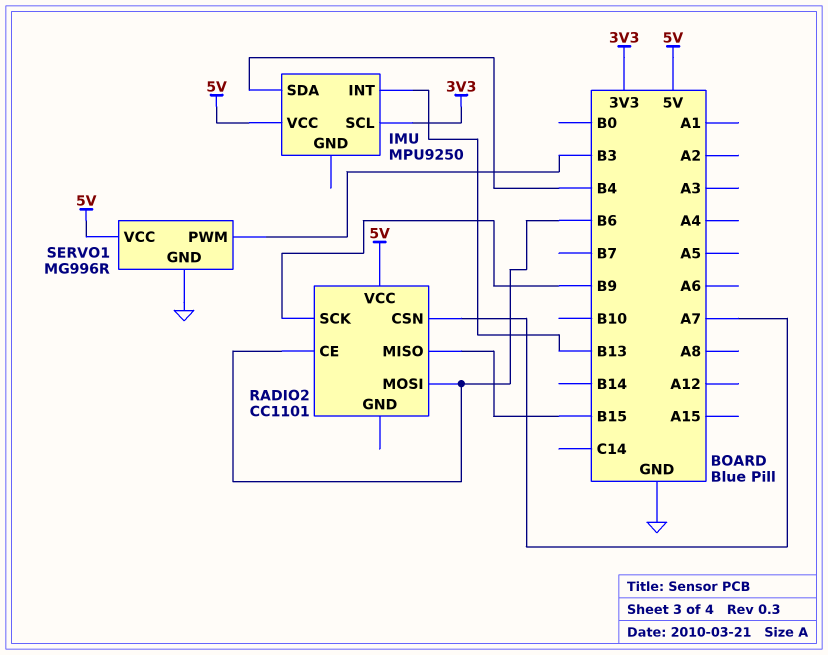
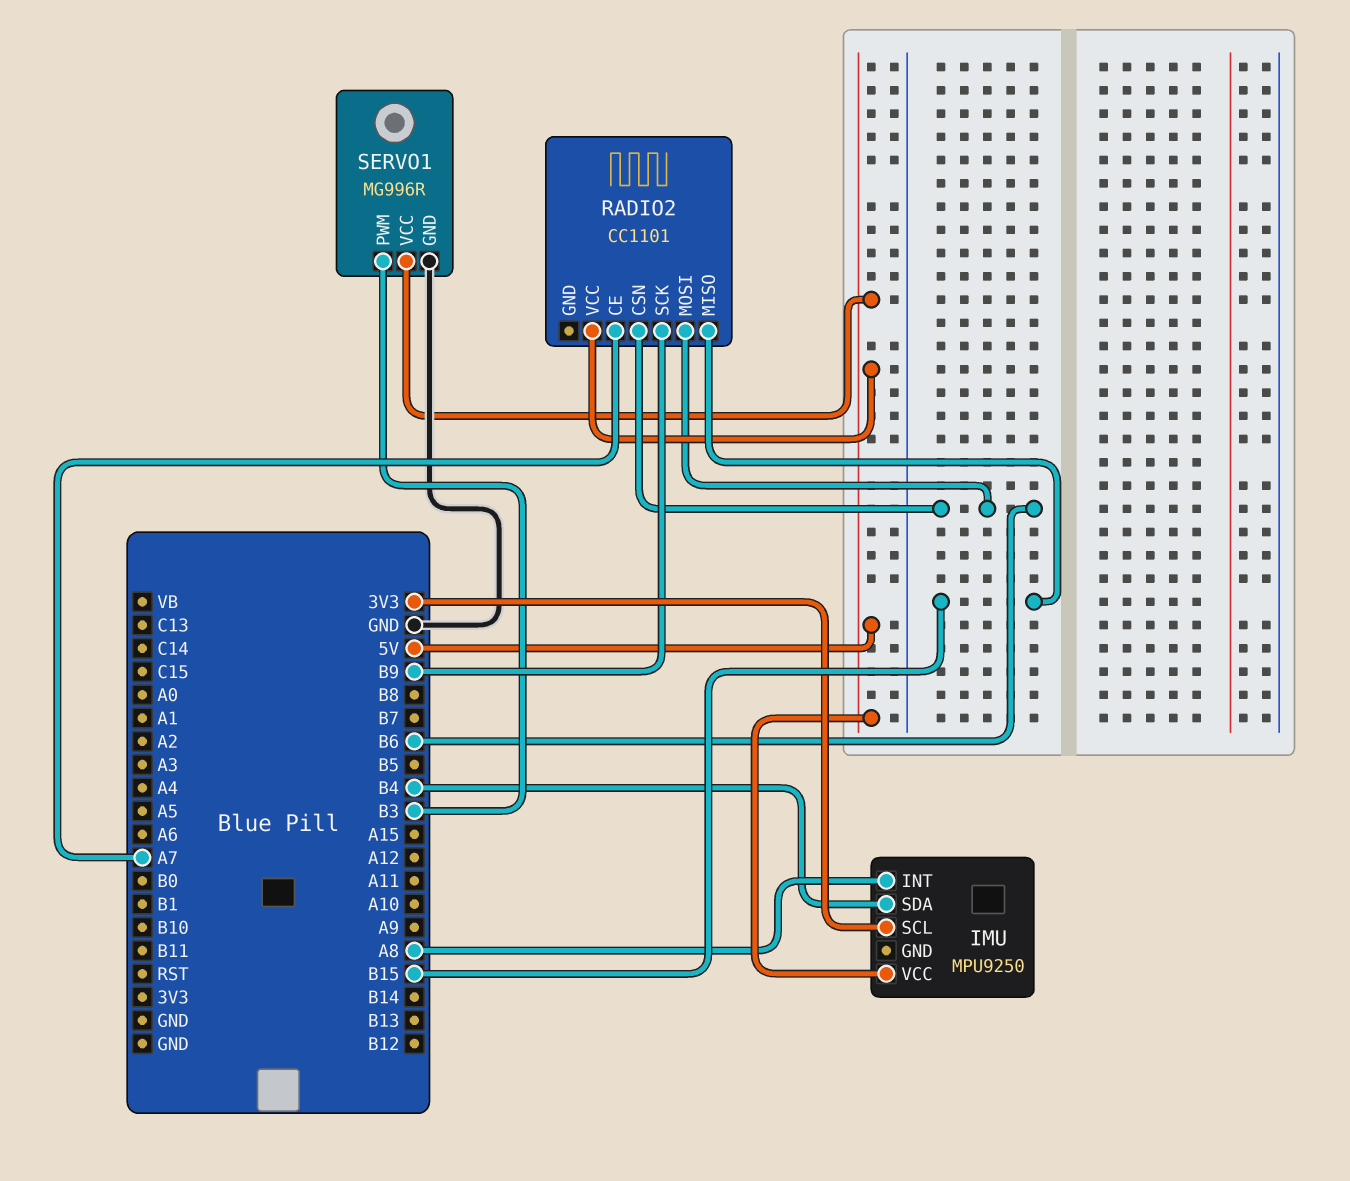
IMU pin INT: B13 -> A8
RADIO2 pin CE: B6 -> A7
RADIO2 pin CSN: A7 -> B6

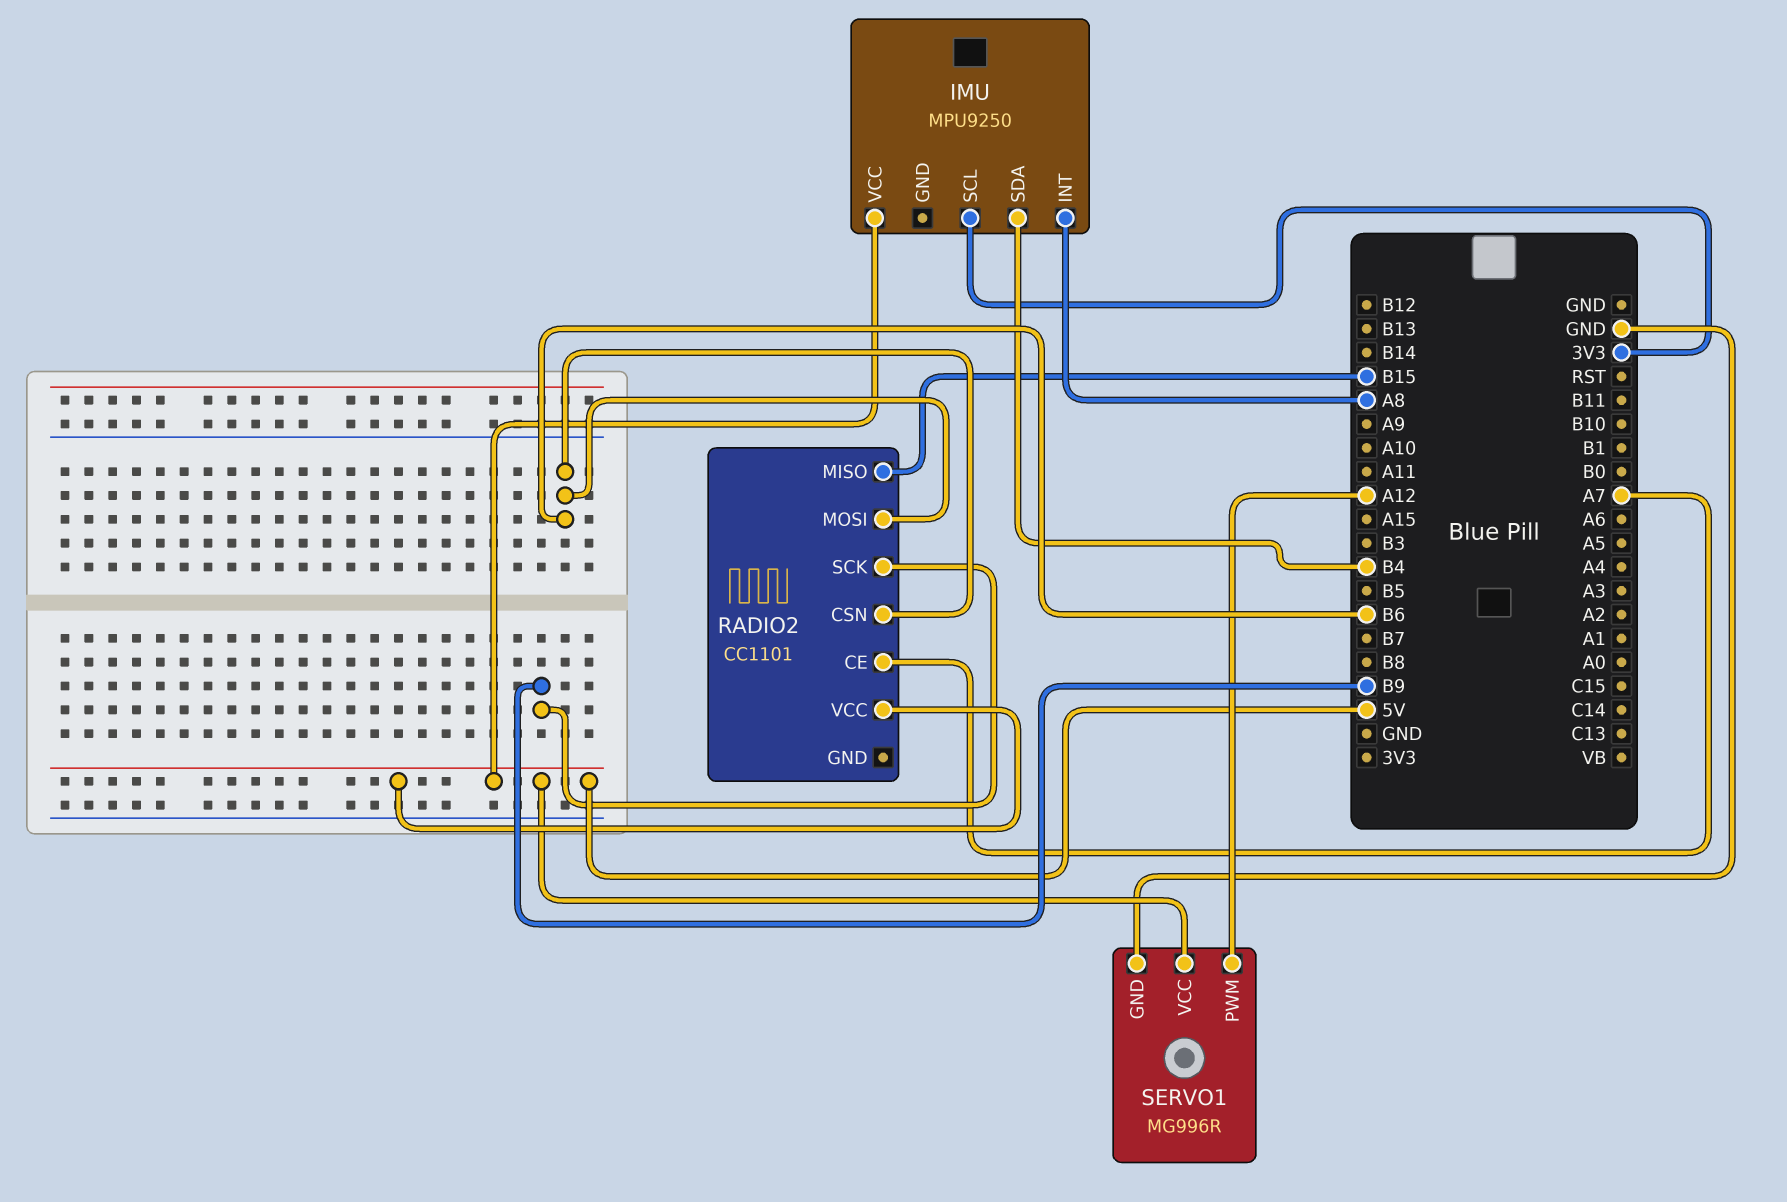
SERVO1 pin PWM: B3 -> A12

